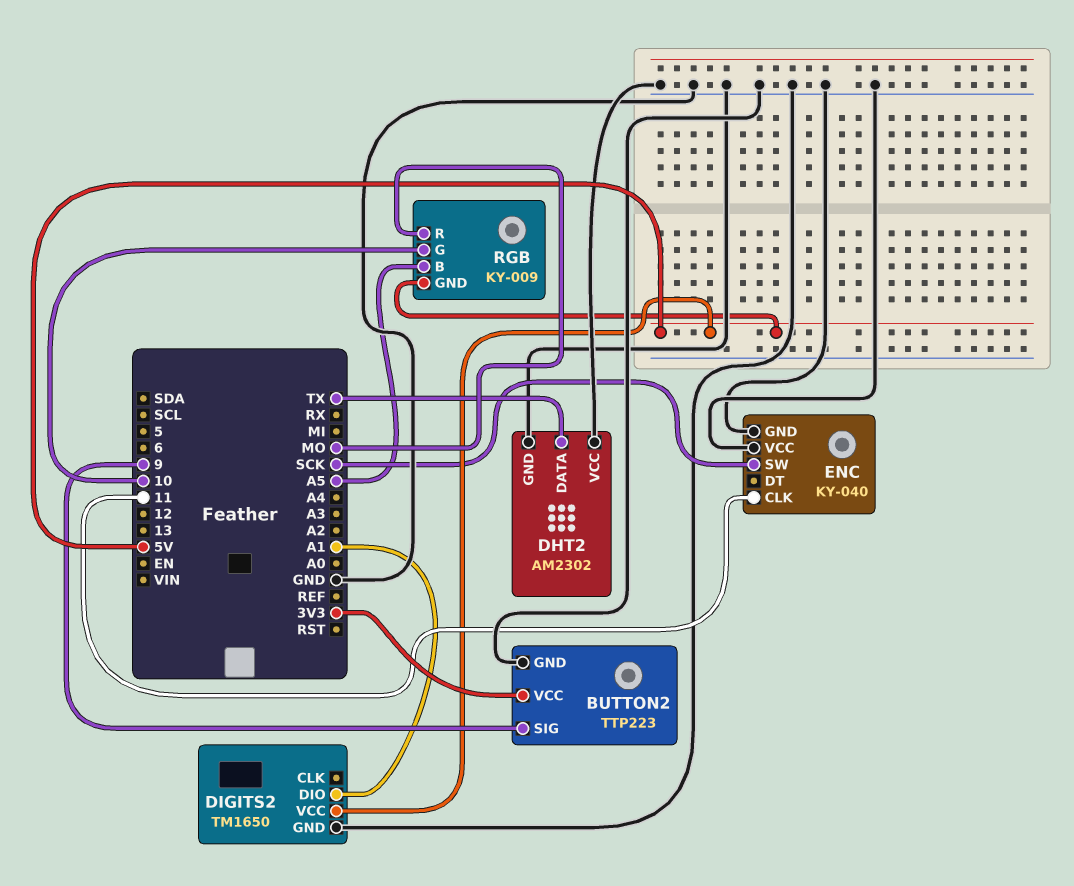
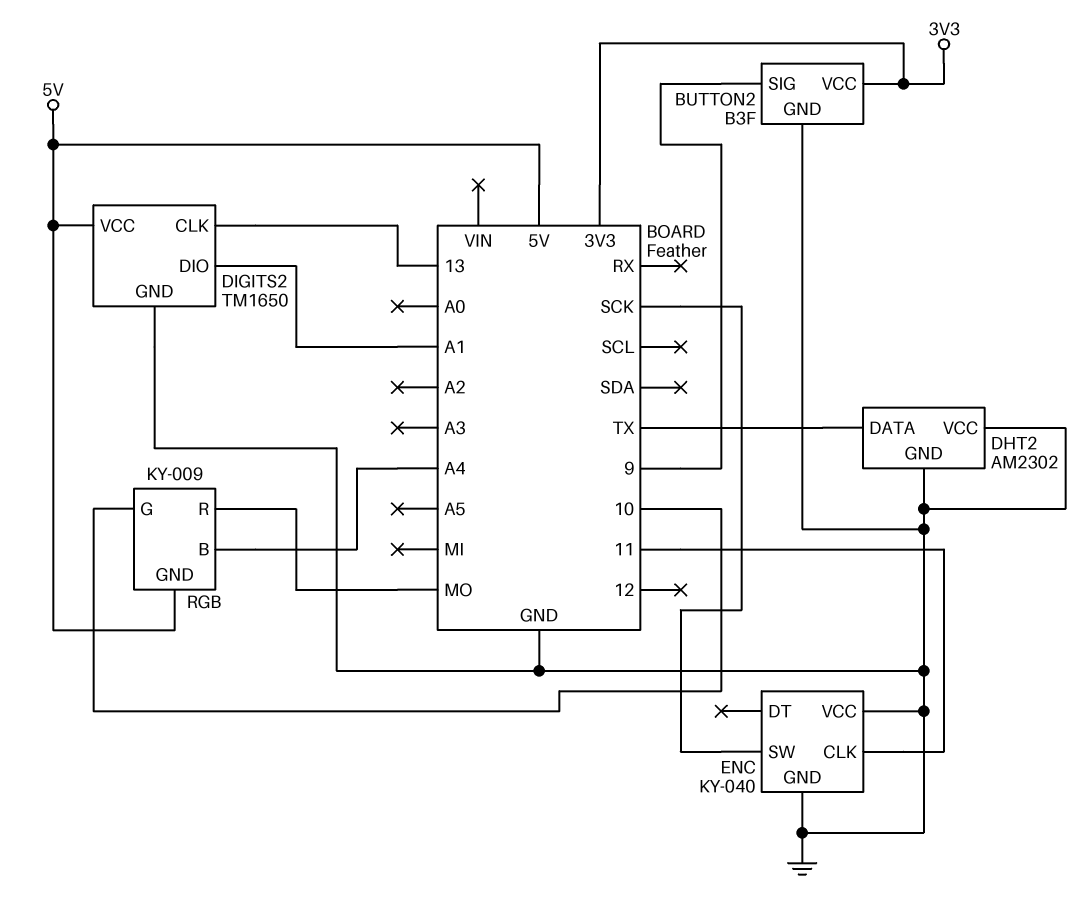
BUTTON2: TTP223 -> B3F
DIGITS2 pin CLK: none -> 13
RGB pin B: A5 -> A4

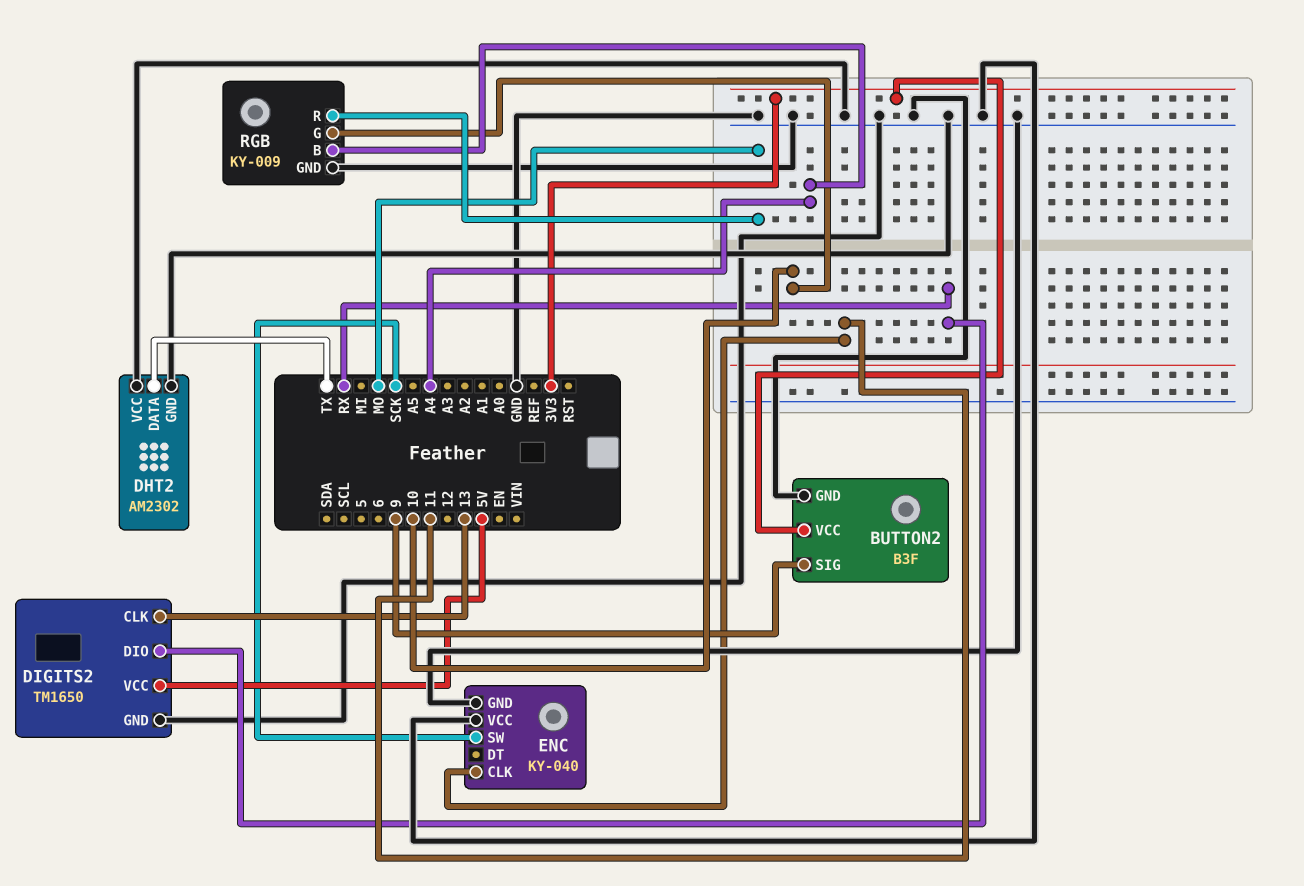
DIGITS2 pin DIO: A1 -> RX
RGB pin GND: 5V -> GND

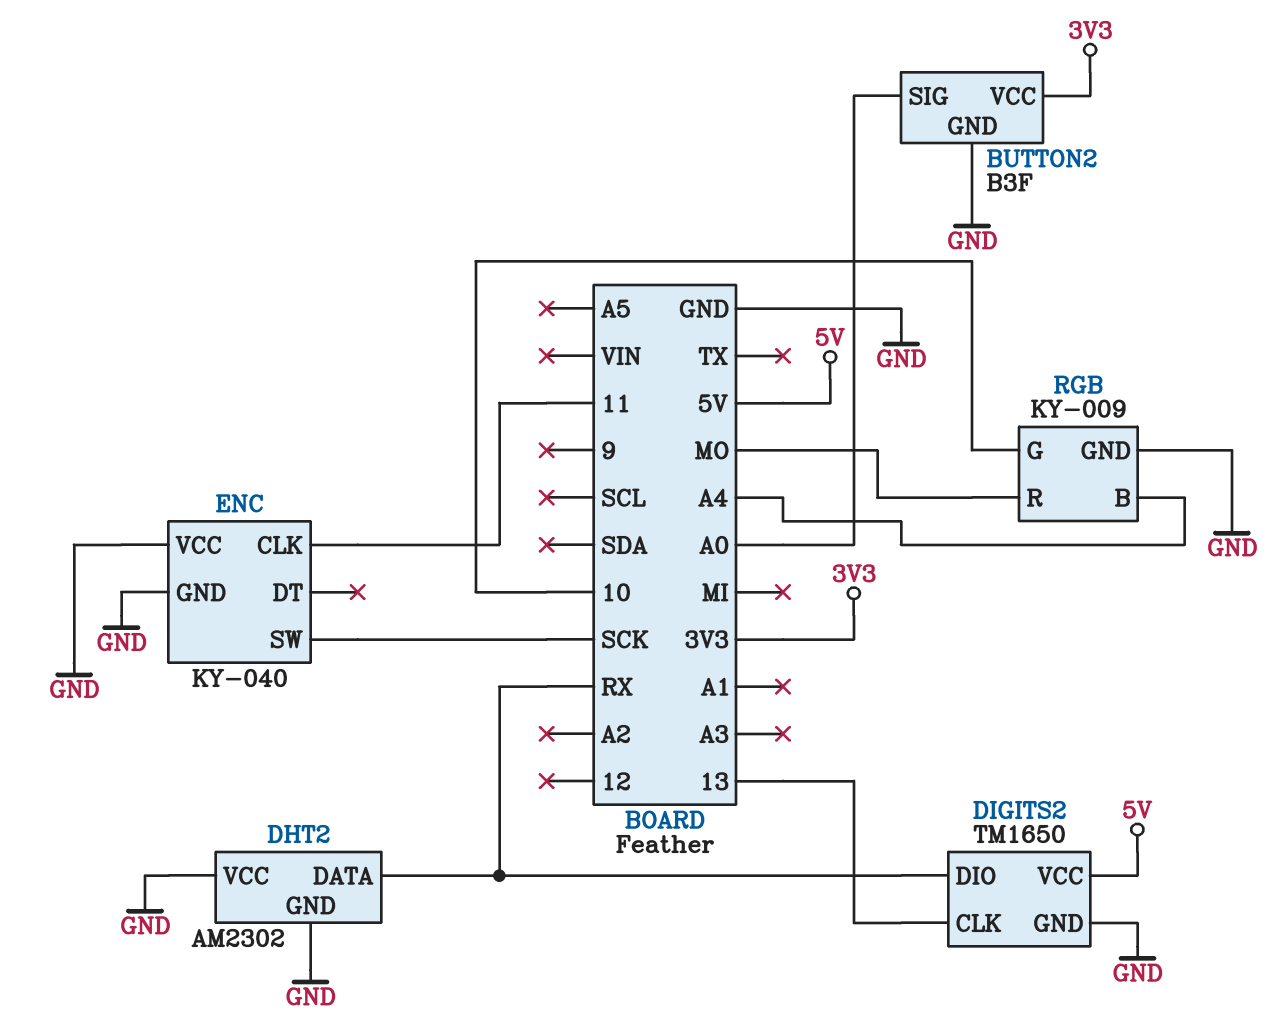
BUTTON2 pin SIG: 9 -> A0
DHT2 pin DATA: TX -> RX

